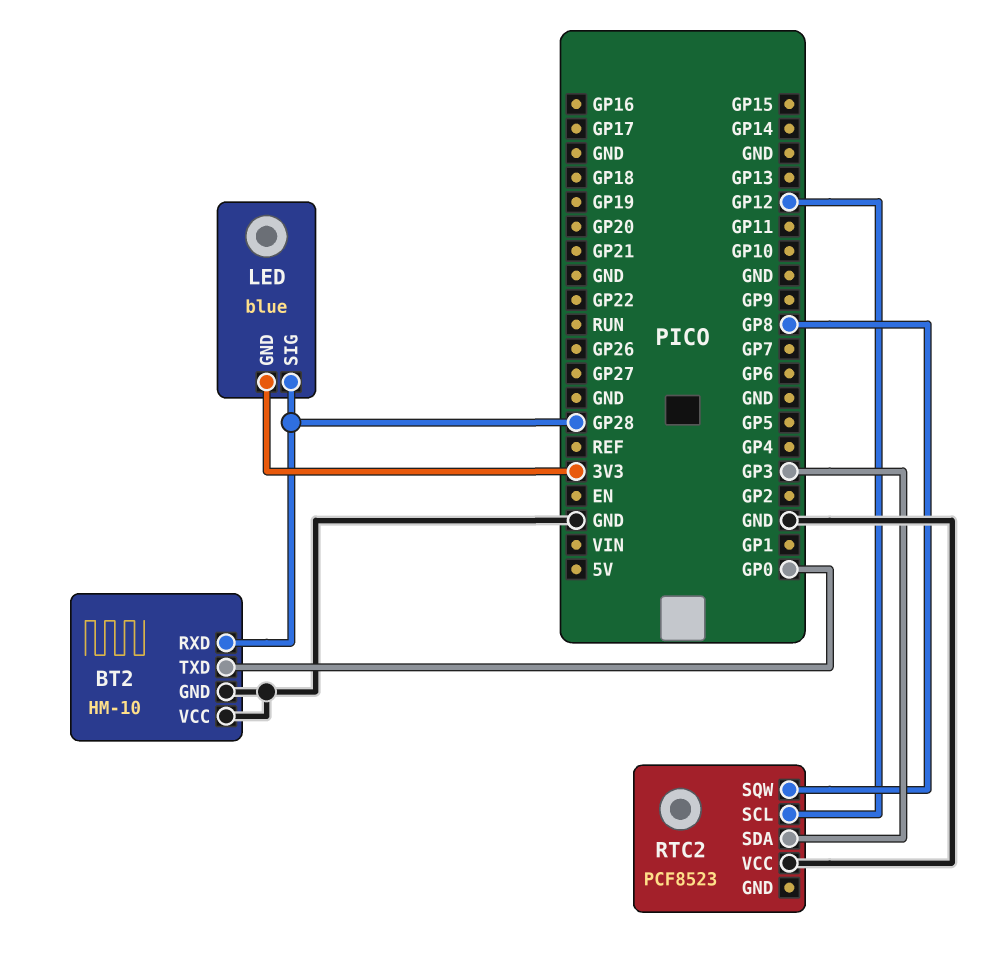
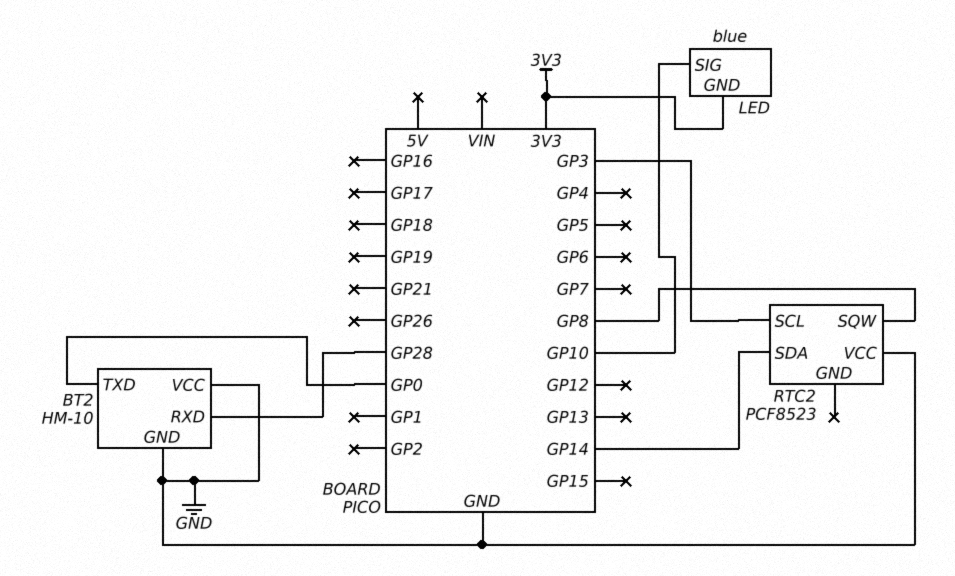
LED pin SIG: GP28 -> GP10
RTC2 pin SCL: GP12 -> GP3
RTC2 pin SDA: GP3 -> GP14

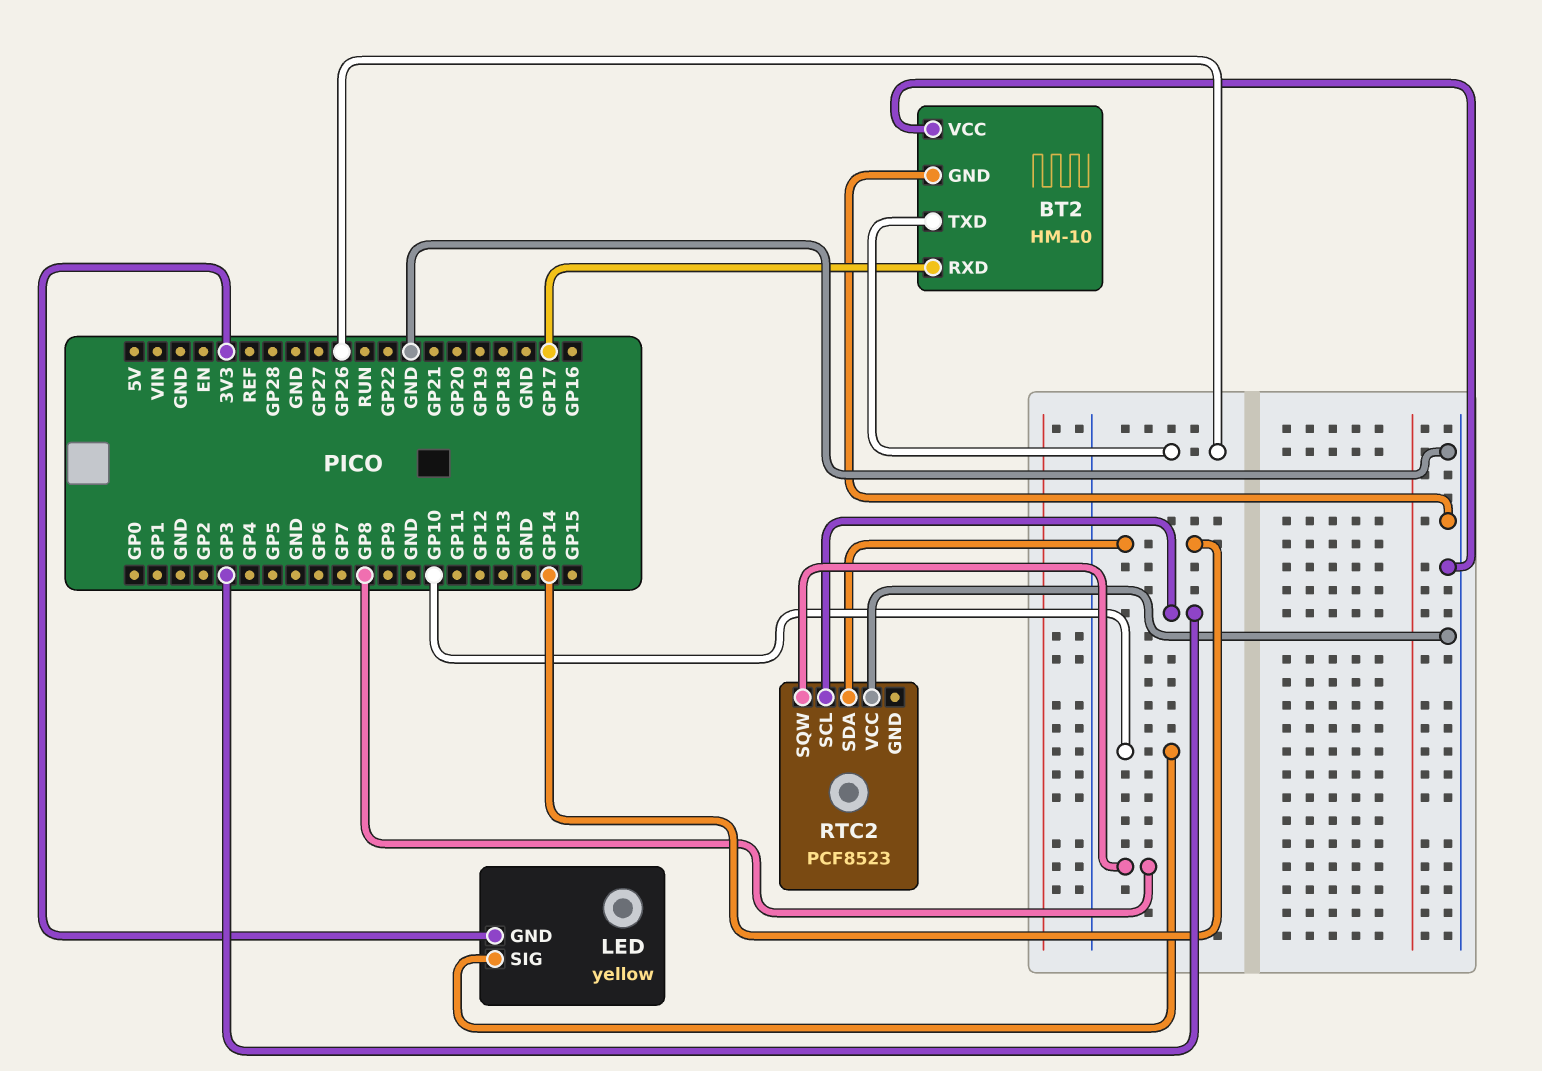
BT2 pin RXD: GP28 -> GP17
BT2 pin TXD: GP0 -> GP26
LED: blue -> yellow

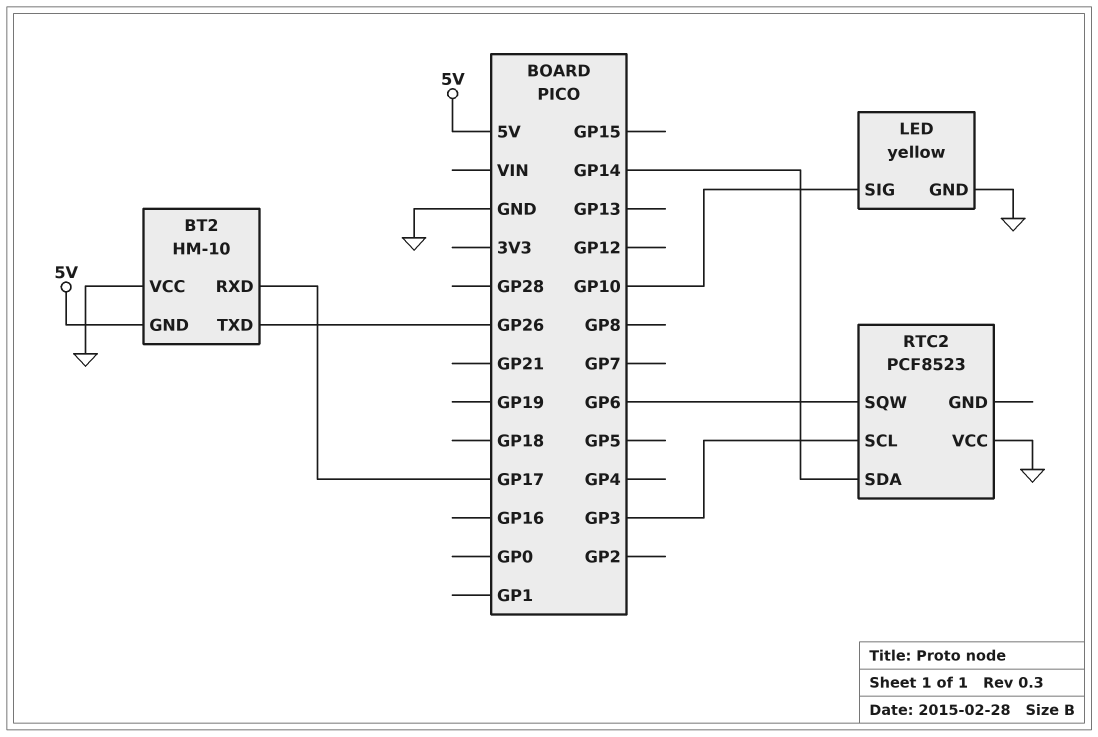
BT2 pin GND: GND -> 5V
LED pin GND: 3V3 -> GND
RTC2 pin SQW: GP8 -> GP6

